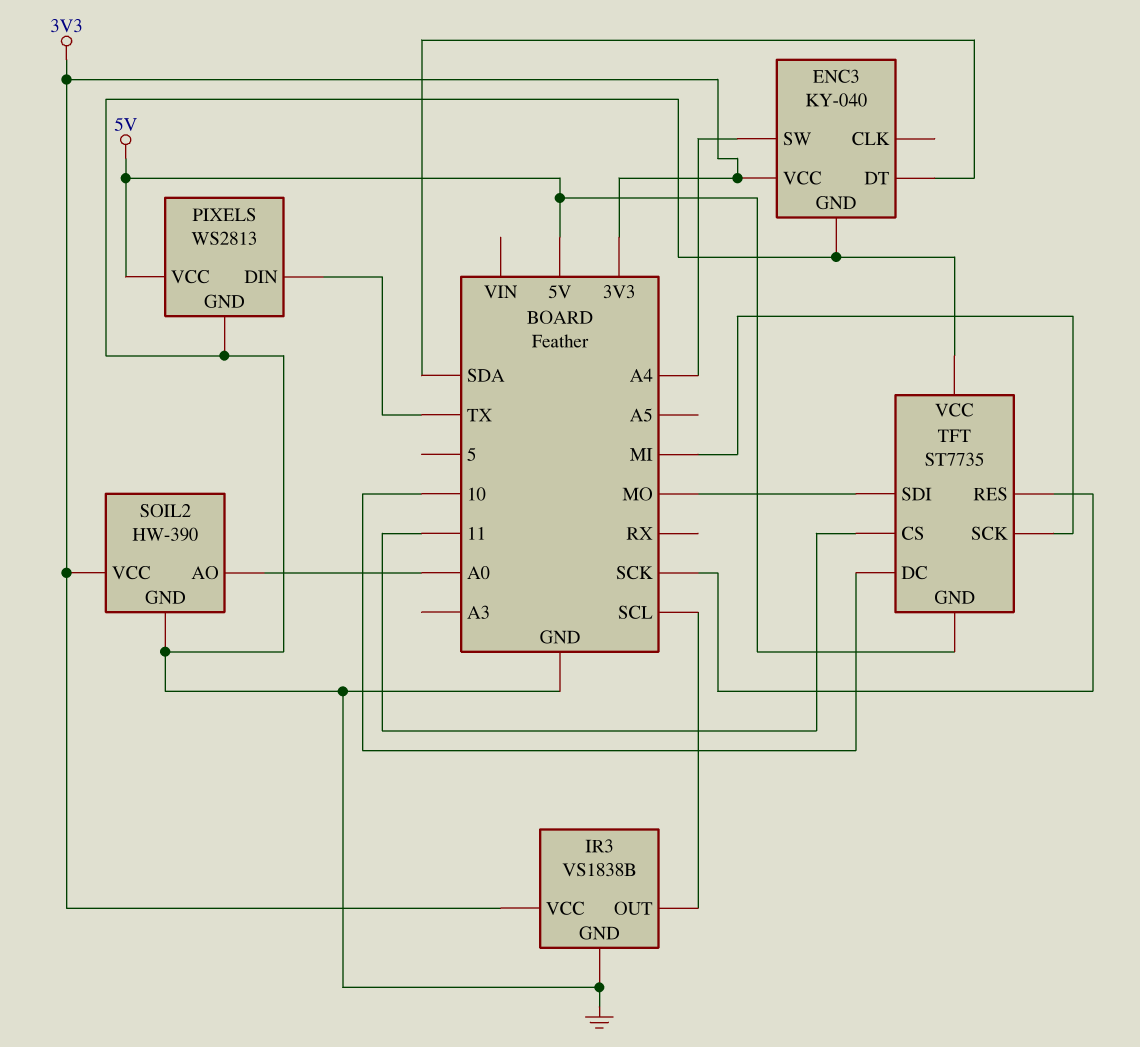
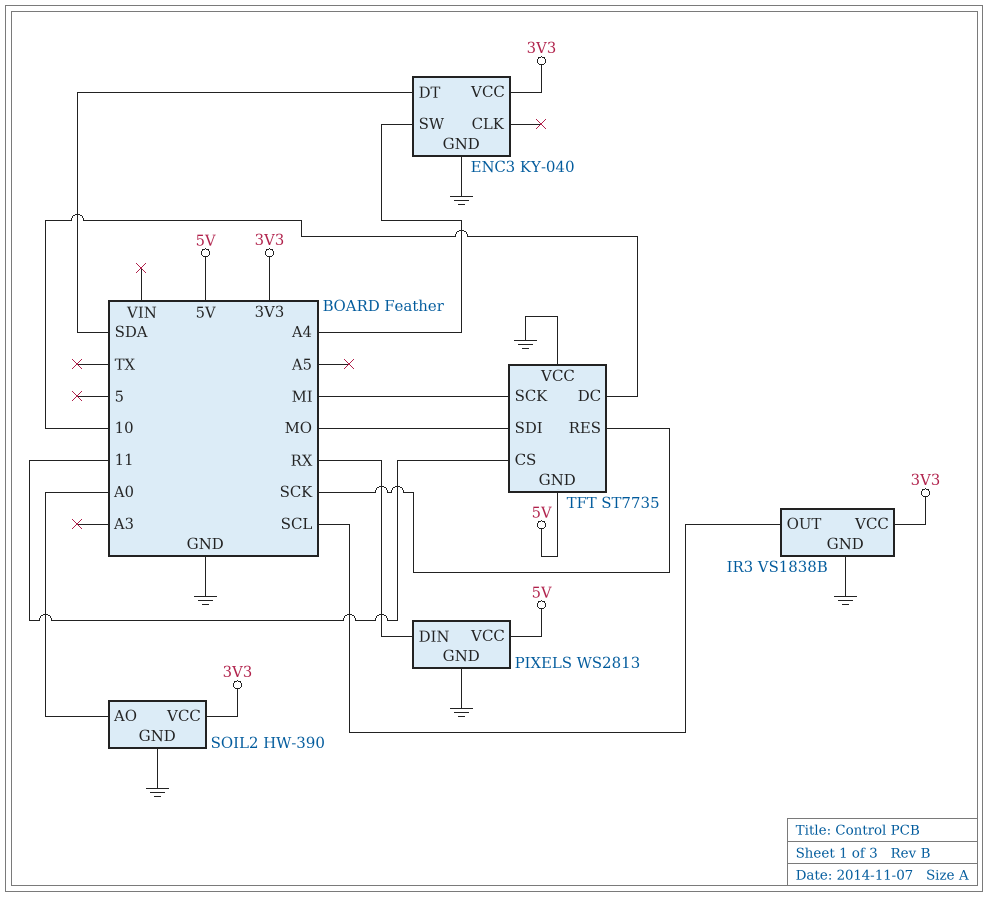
PIXELS pin DIN: TX -> RX

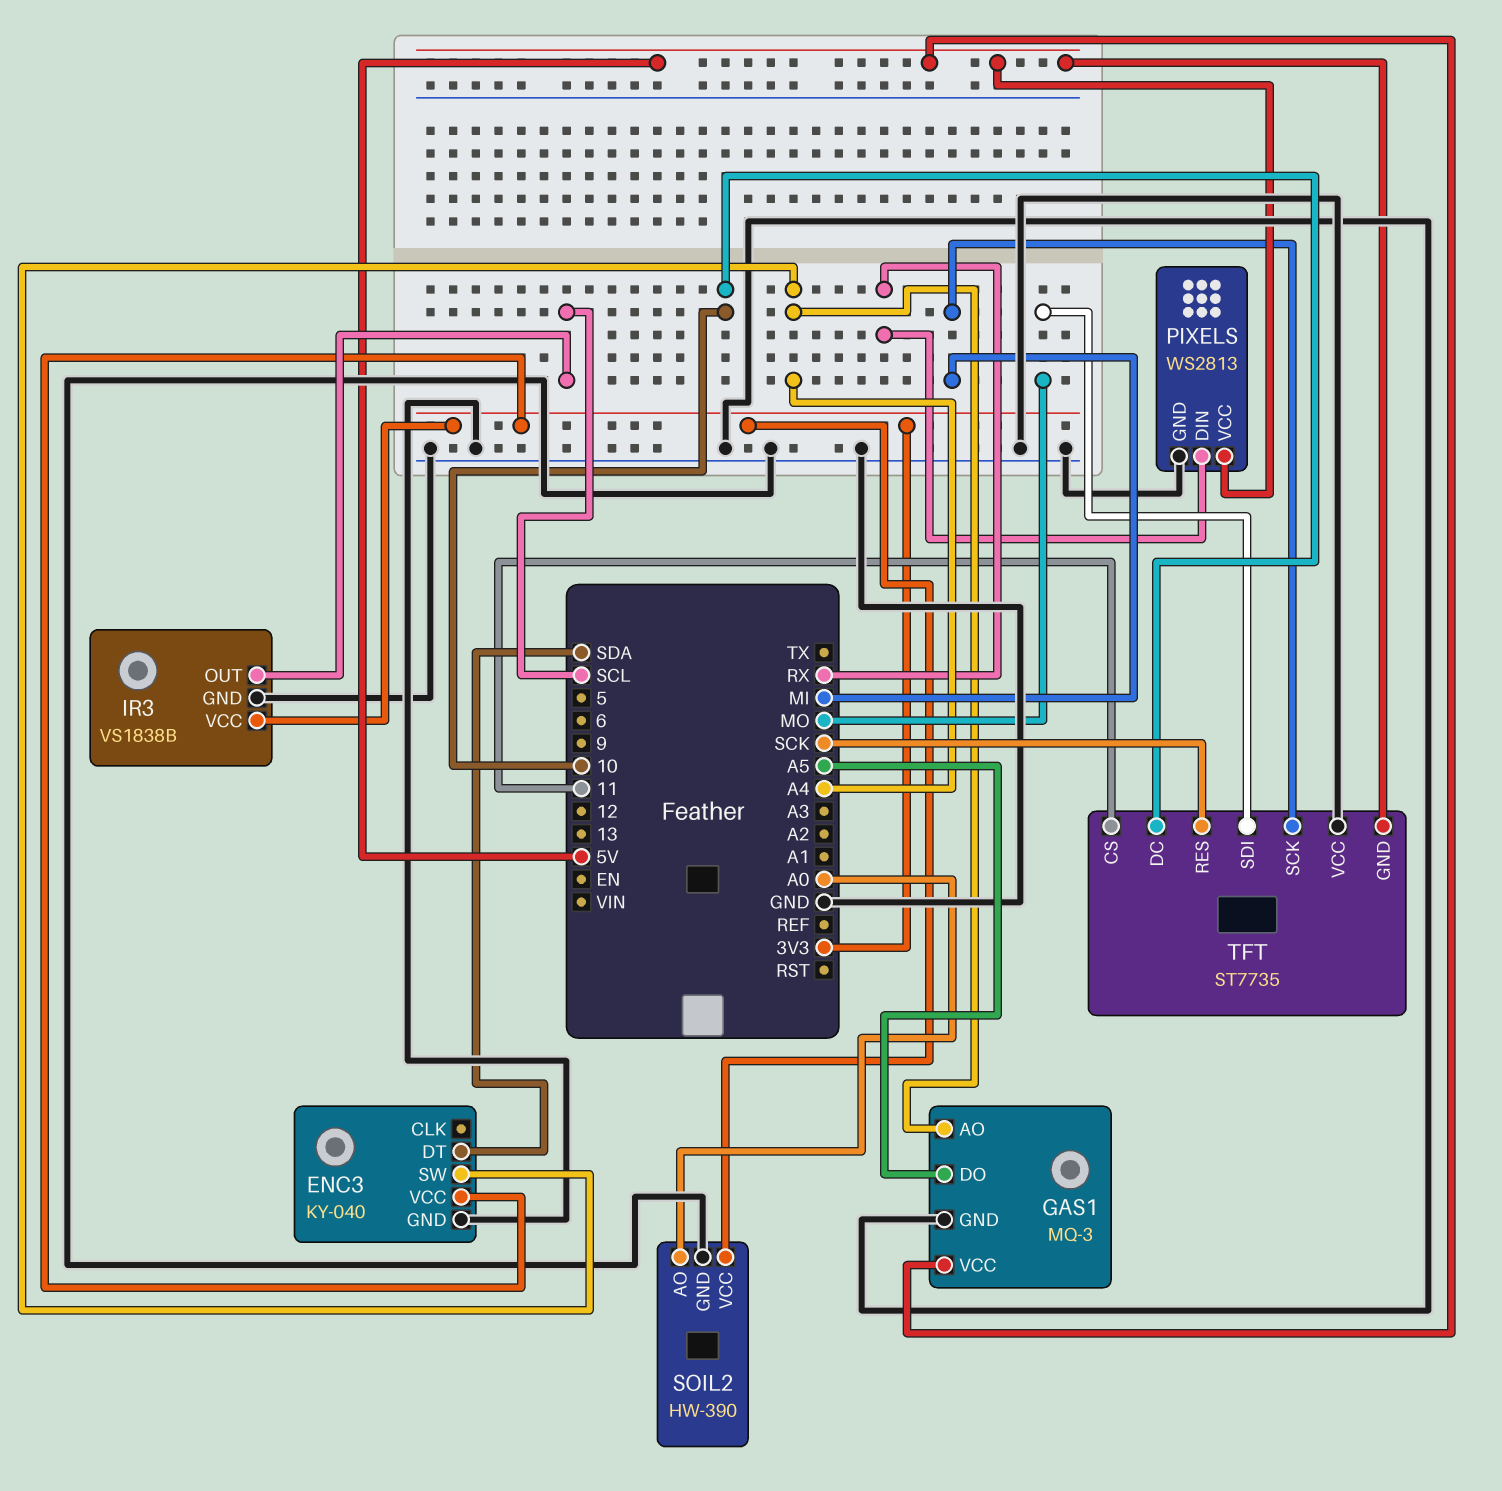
GAS1: none -> MQ-3
GAS1 pin AO: none -> A4
GAS1 pin DO: none -> A5
GAS1 pin GND: none -> GND
GAS1 pin VCC: none -> 5V

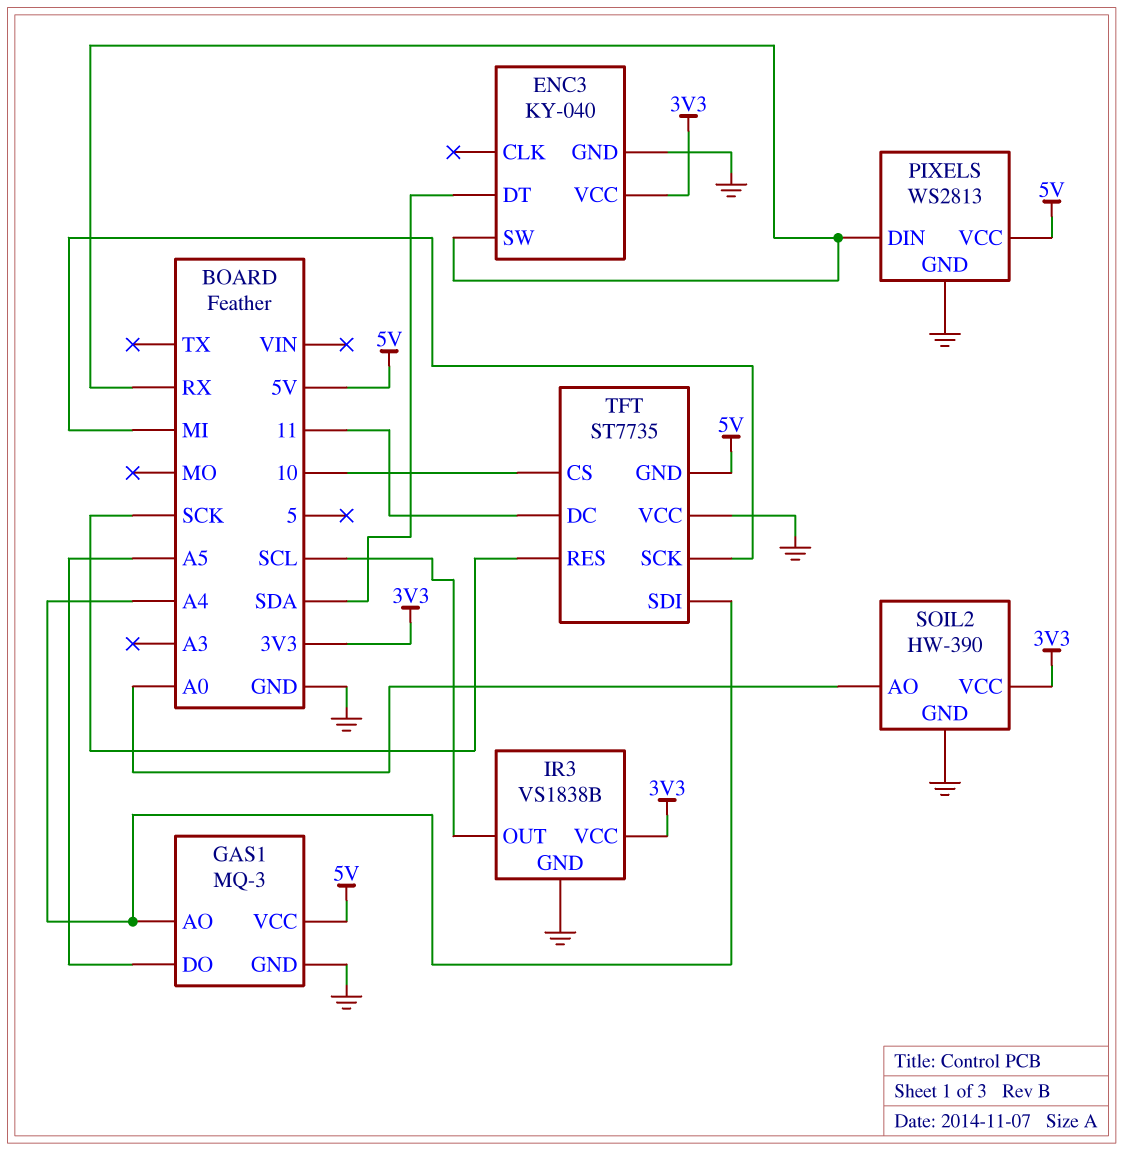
ENC3 pin SW: A4 -> RX
TFT pin CS: 11 -> 10
TFT pin DC: 10 -> 11
TFT pin SDI: MO -> A4

